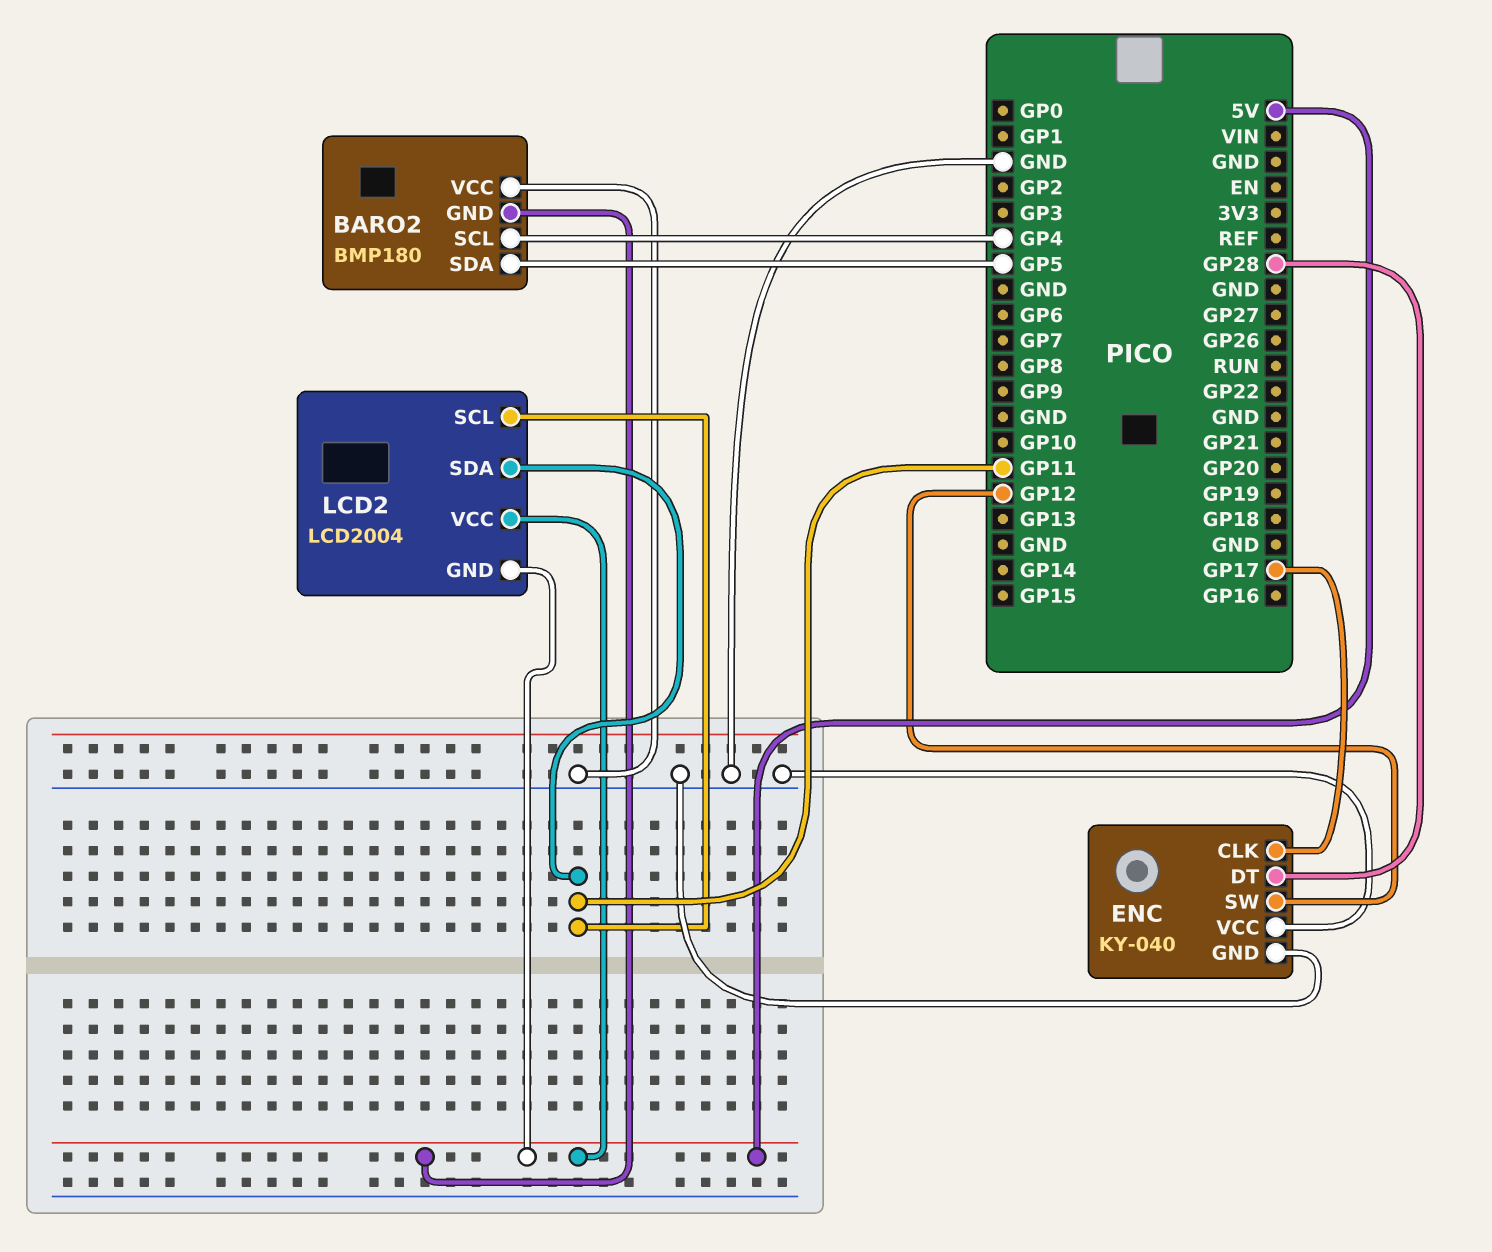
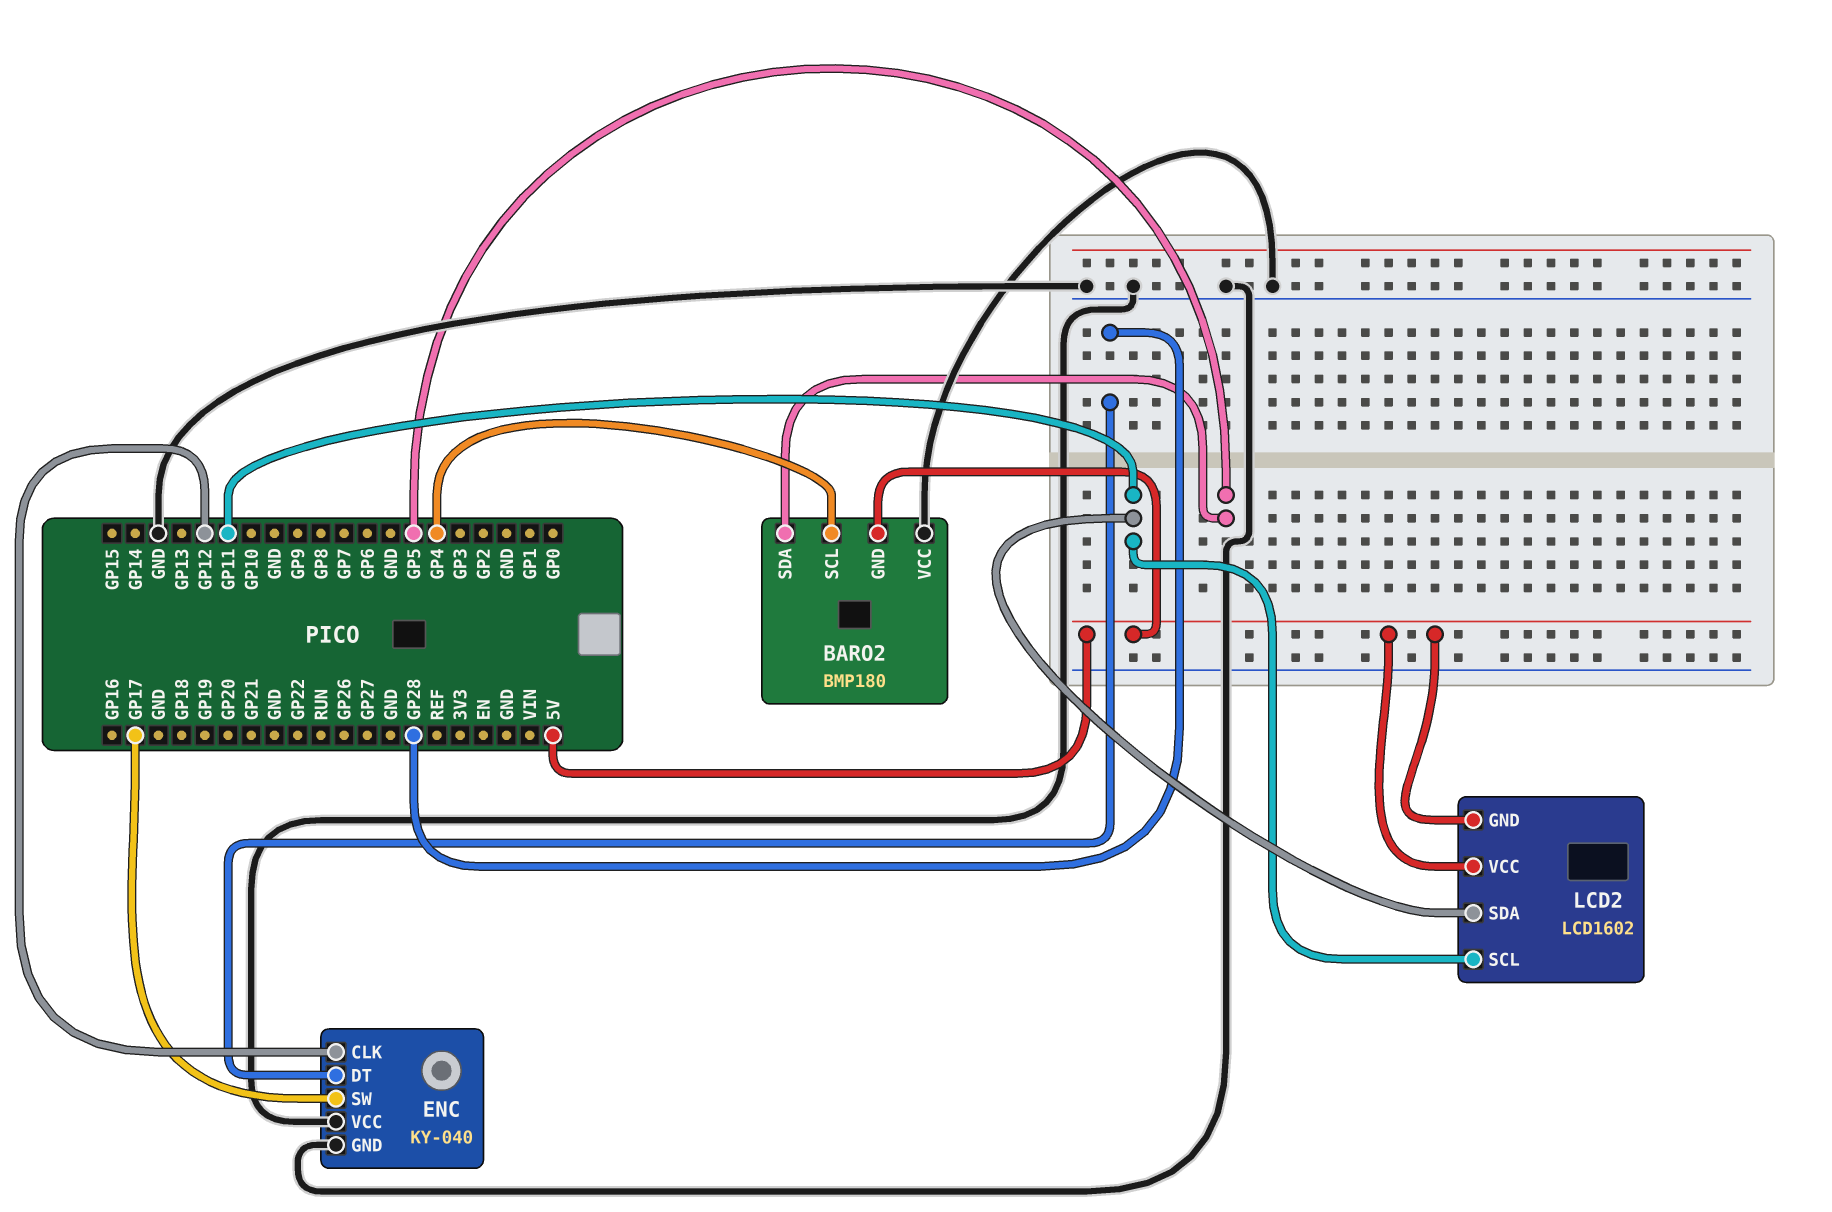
ENC pin CLK: GP17 -> GP12
ENC pin SW: GP12 -> GP17
LCD2: LCD2004 -> LCD1602

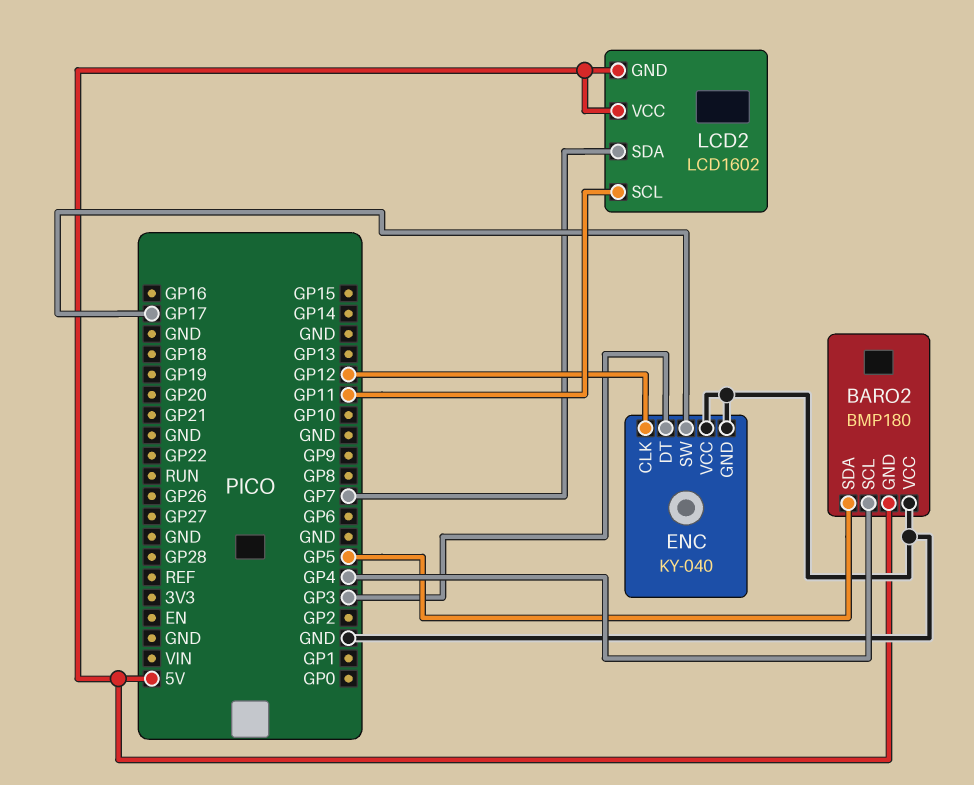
ENC pin DT: GP28 -> GP3
LCD2 pin SDA: GP11 -> GP7

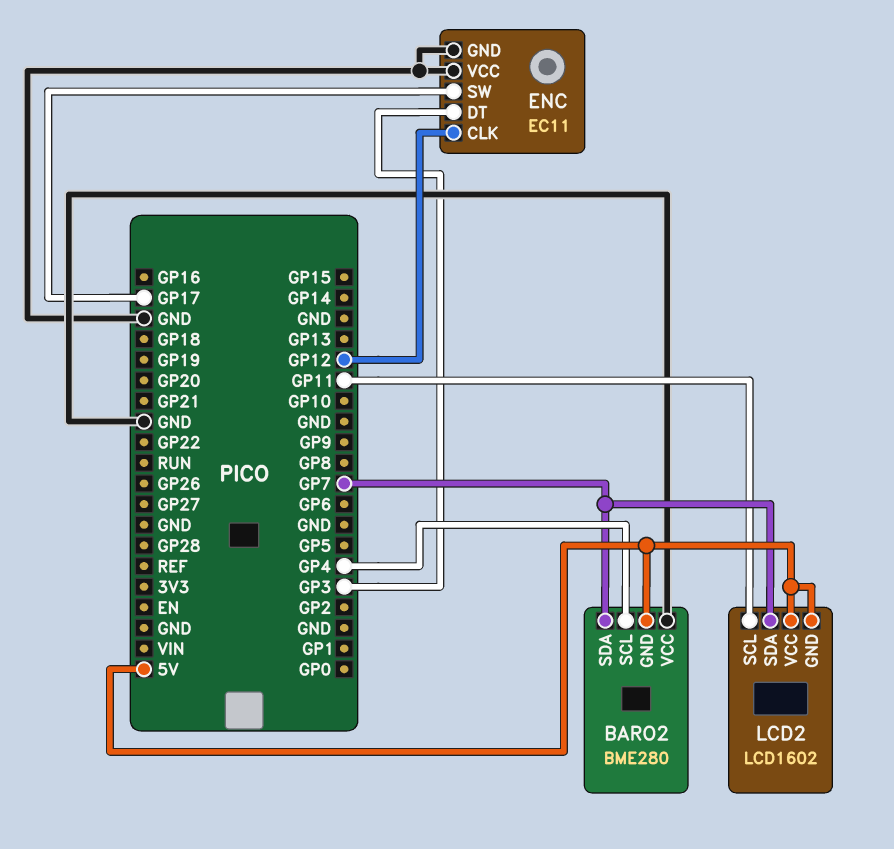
BARO2: BMP180 -> BME280
BARO2 pin SDA: GP5 -> GP7
ENC: KY-040 -> EC11

